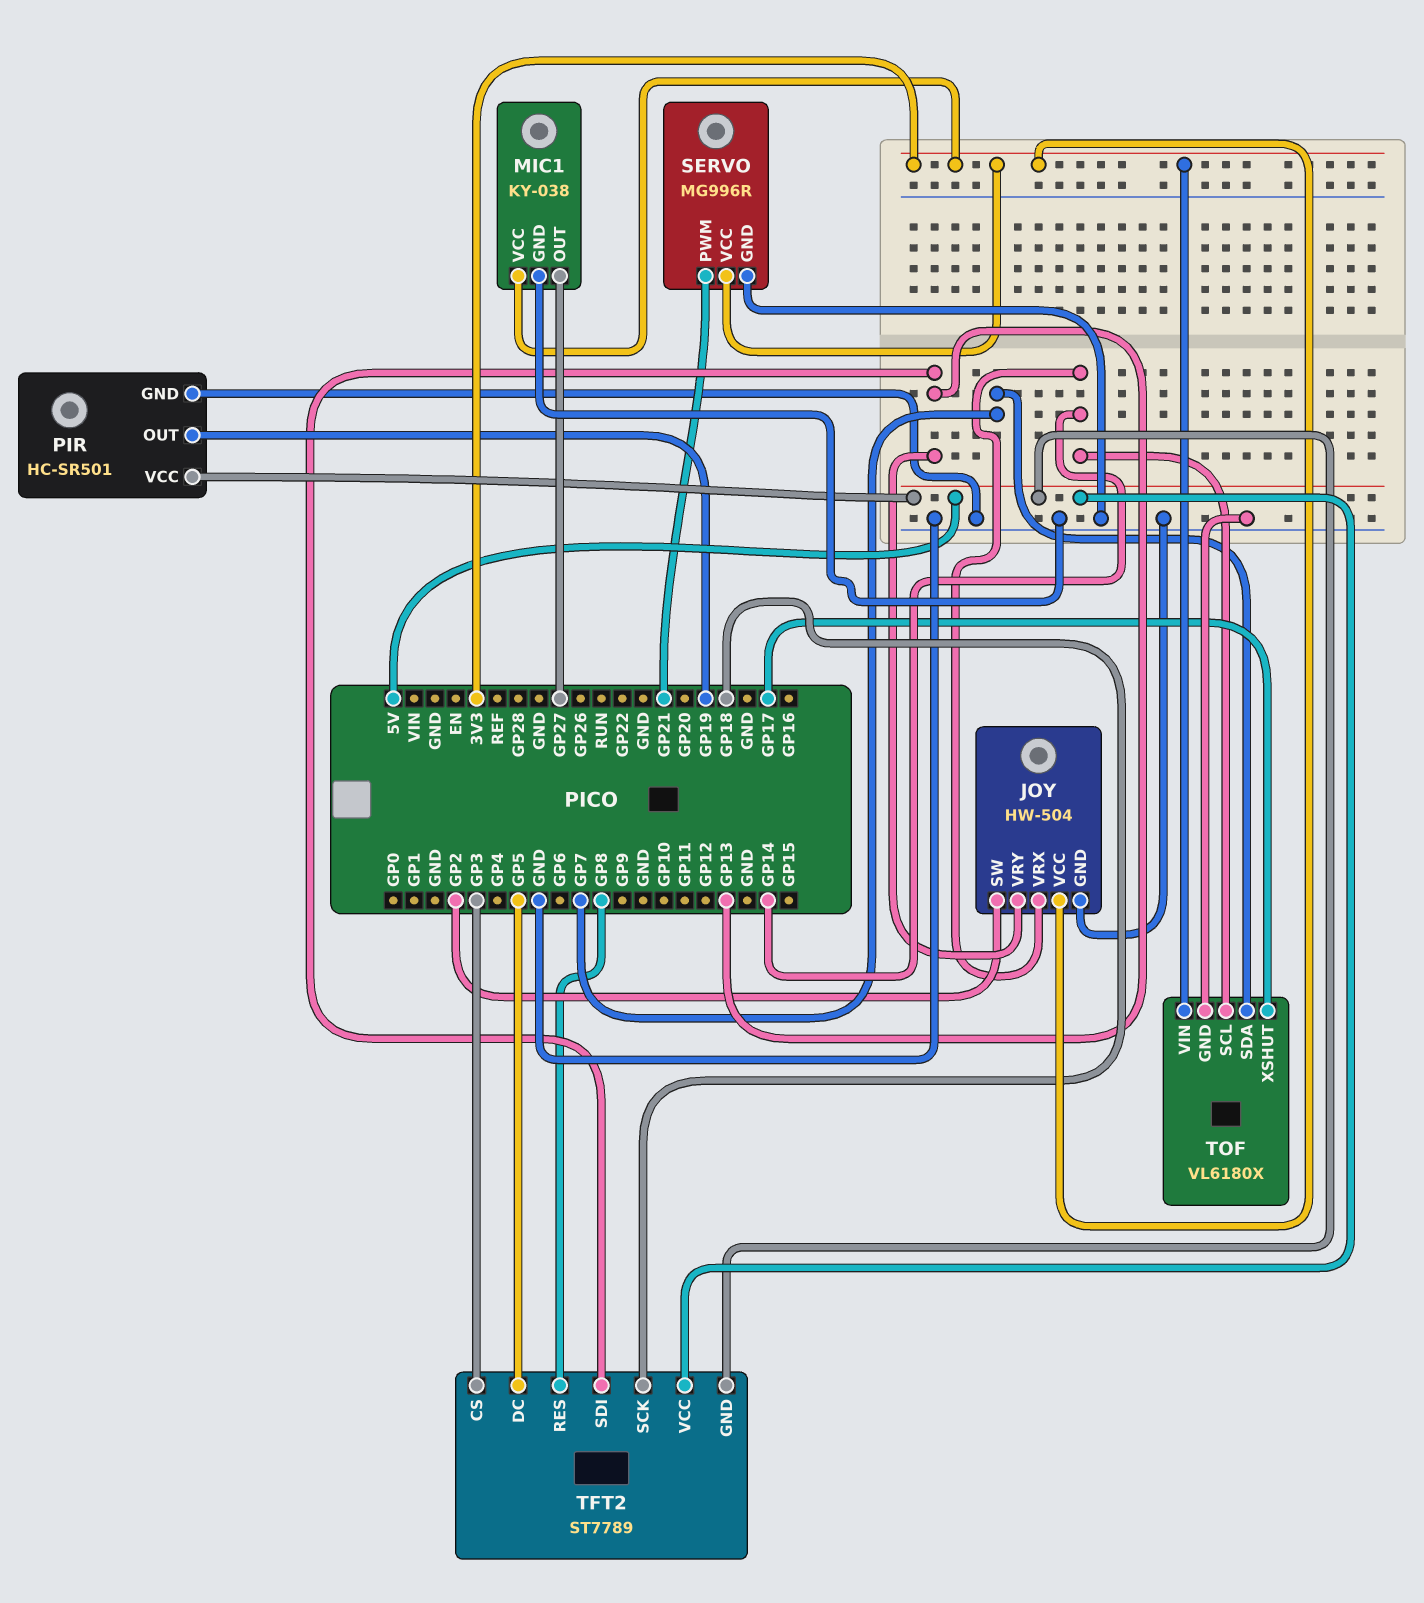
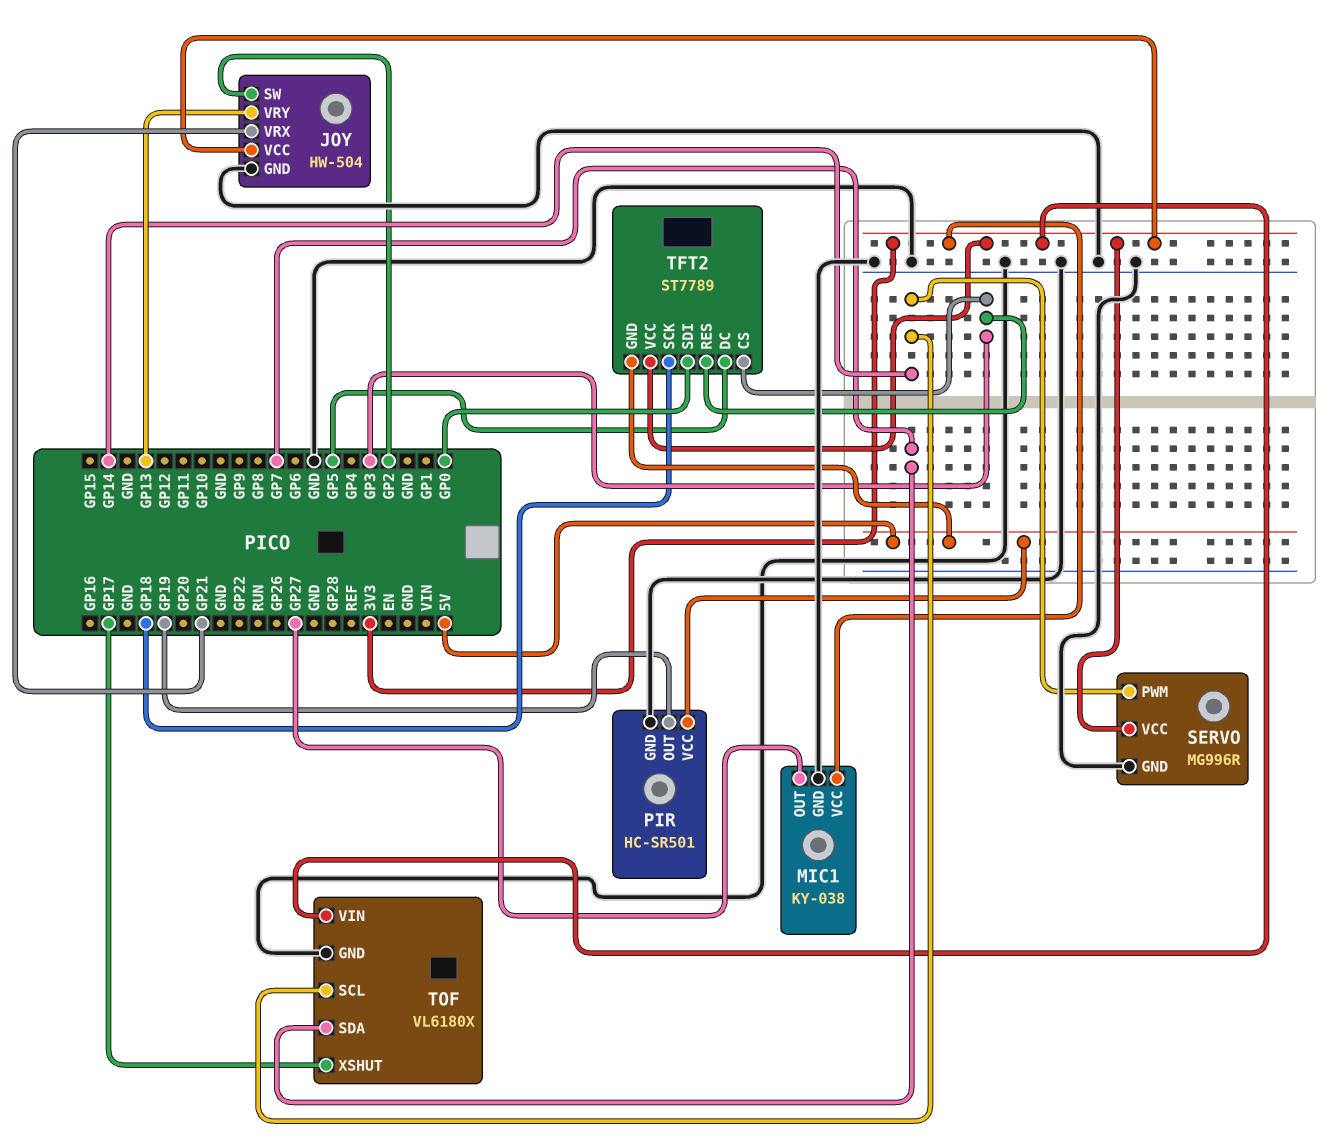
JOY pin VRX: GP14 -> GP21
SERVO pin PWM: GP21 -> GP14
TFT2 pin RES: GP8 -> GP3
TFT2 pin SDI: GP13 -> GP0
TFT2 pin VCC: 5V -> 3V3

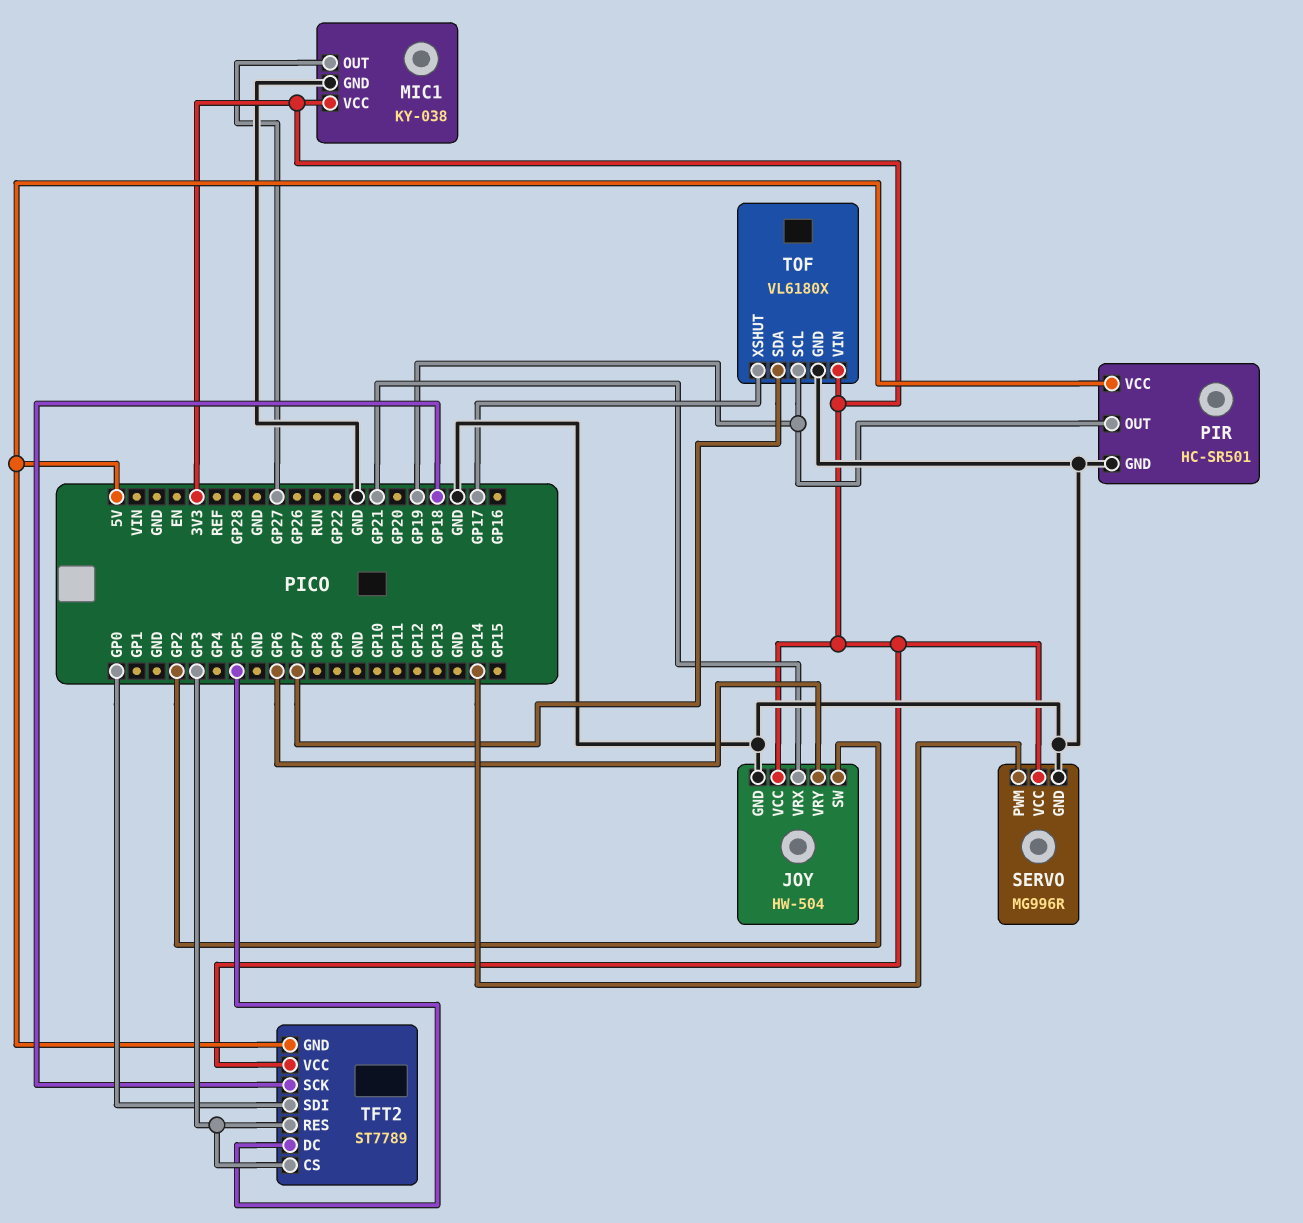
JOY pin VRY: GP13 -> GP6
TOF pin SCL: GP14 -> GP19

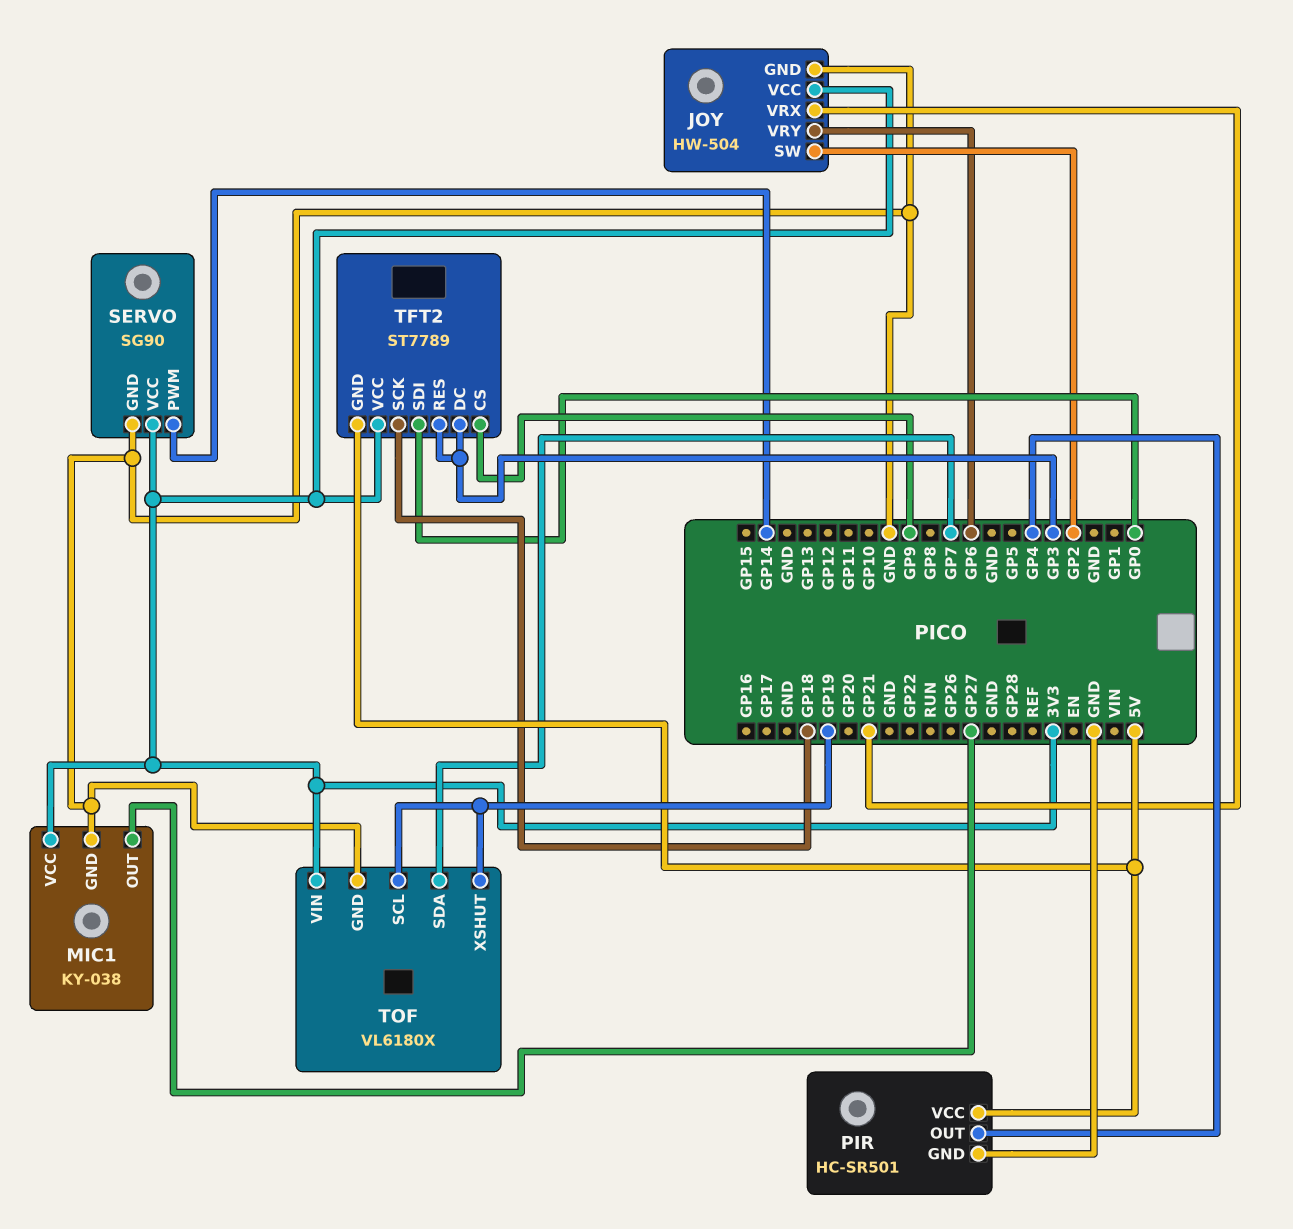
PIR pin OUT: GP19 -> GP4
SERVO: MG996R -> SG90
TFT2 pin CS: GP3 -> GP9
TFT2 pin DC: GP5 -> GP3
TOF pin XSHUT: GP17 -> GP19

